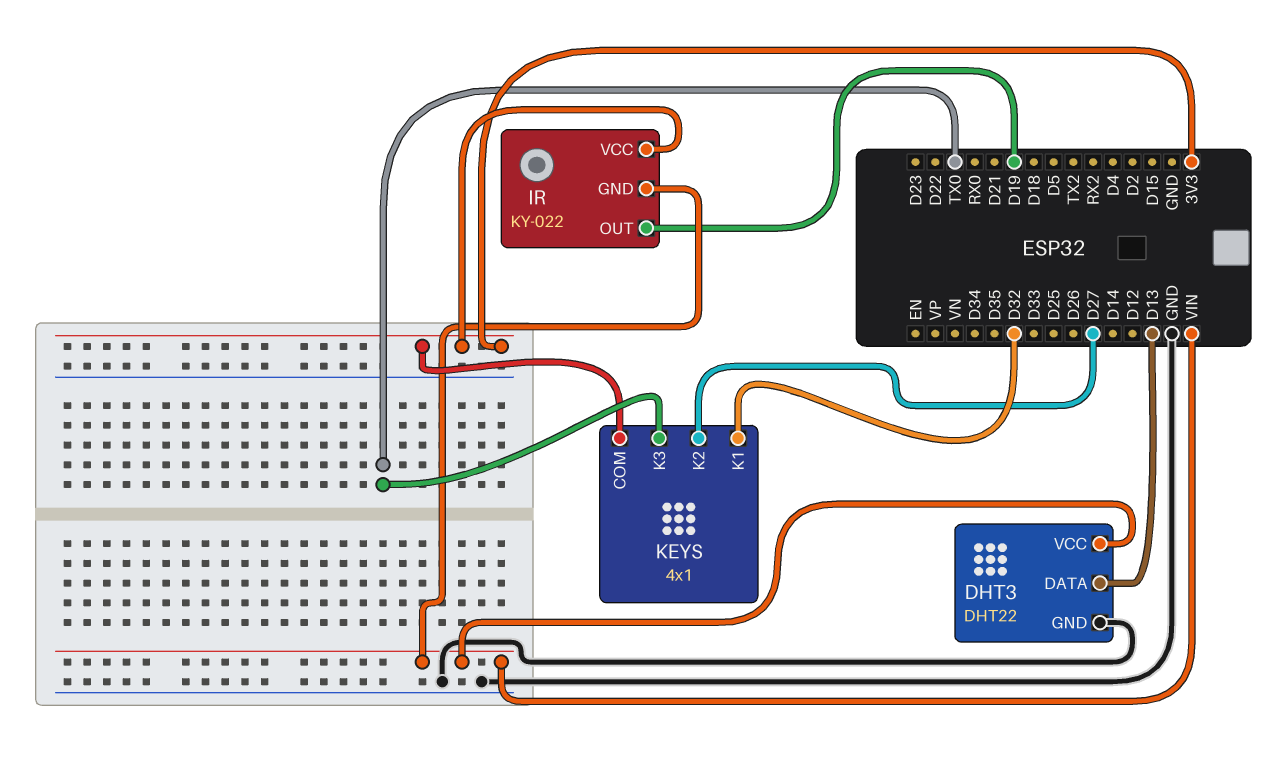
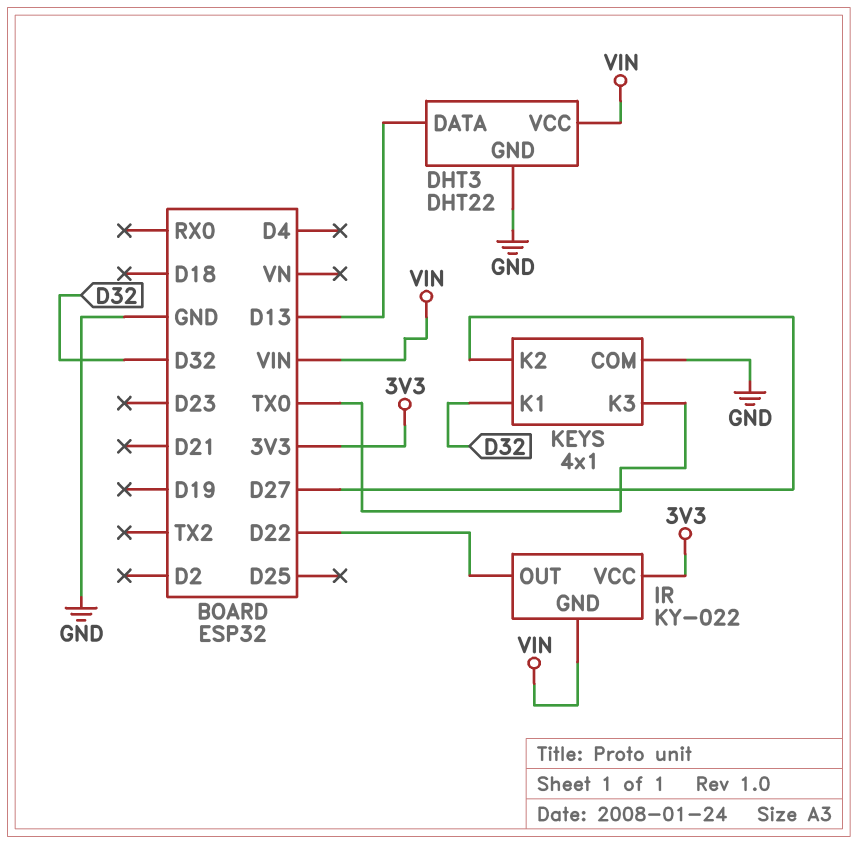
IR pin OUT: D19 -> D22
KEYS pin COM: 3V3 -> GND

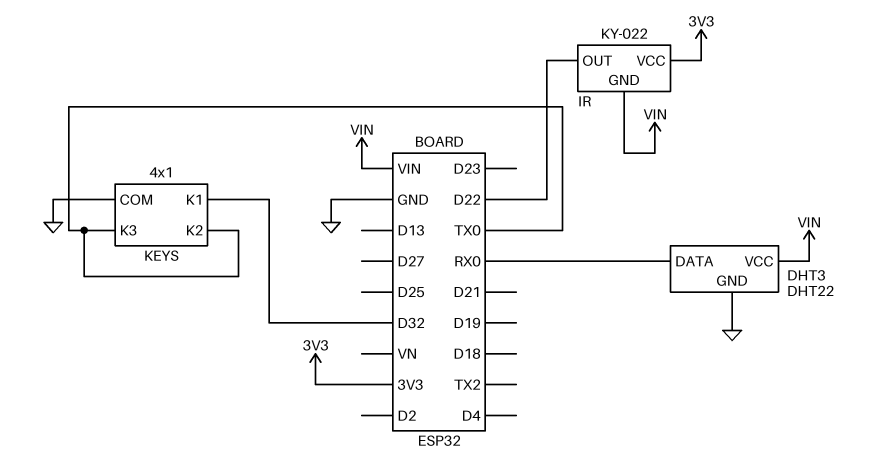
DHT3 pin DATA: D13 -> RX0
KEYS pin K2: D27 -> TX0

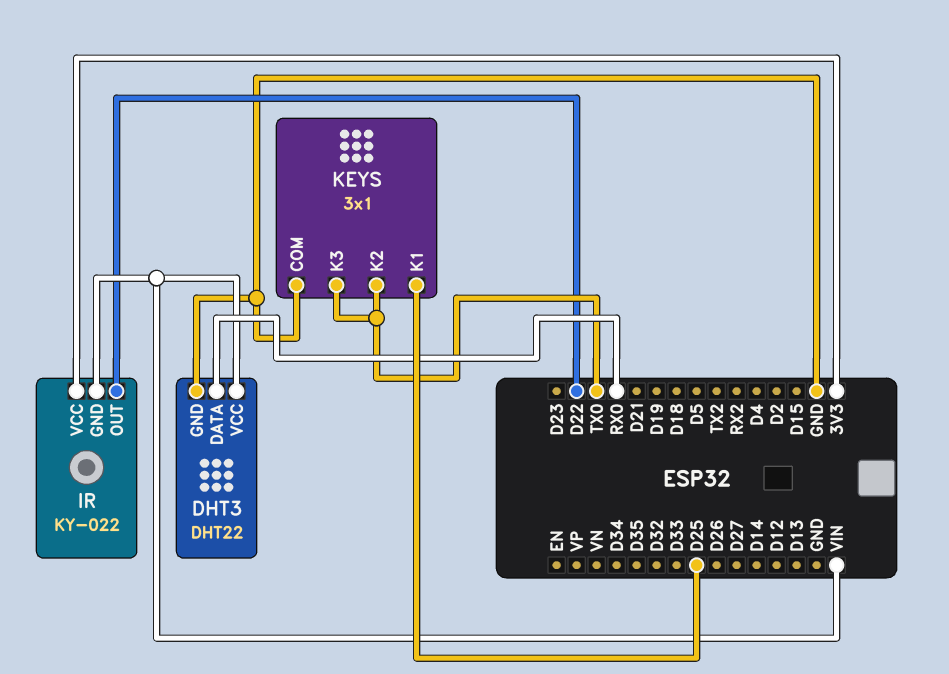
KEYS: 4x1 -> 3x1
KEYS pin K1: D32 -> D25

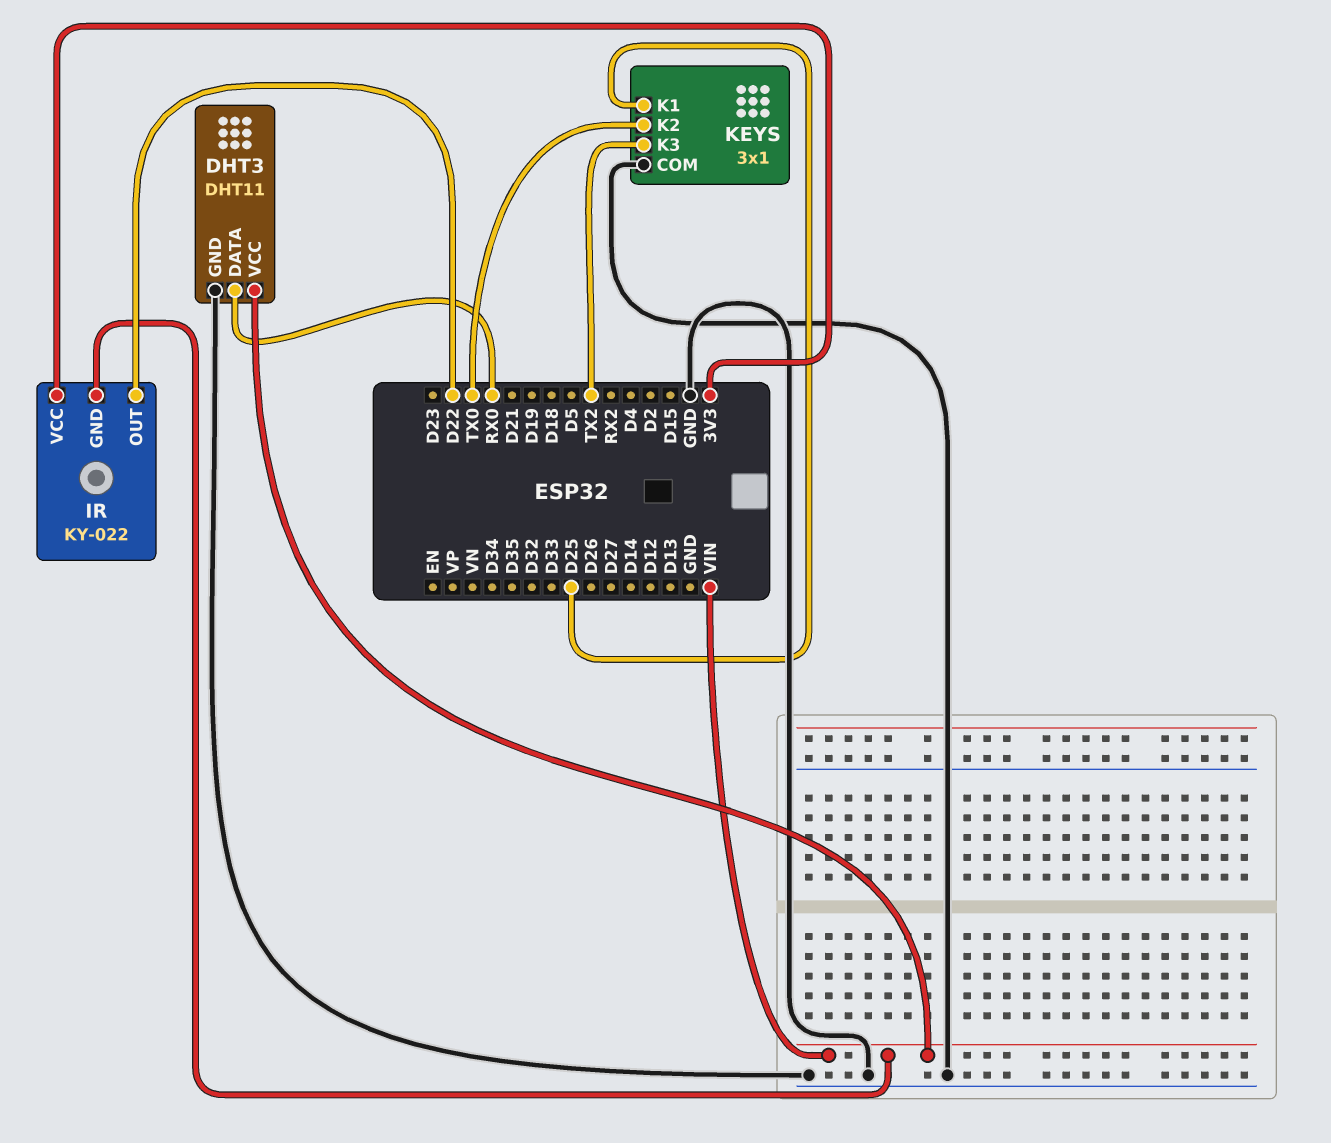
DHT3: DHT22 -> DHT11
KEYS pin K3: TX0 -> TX2

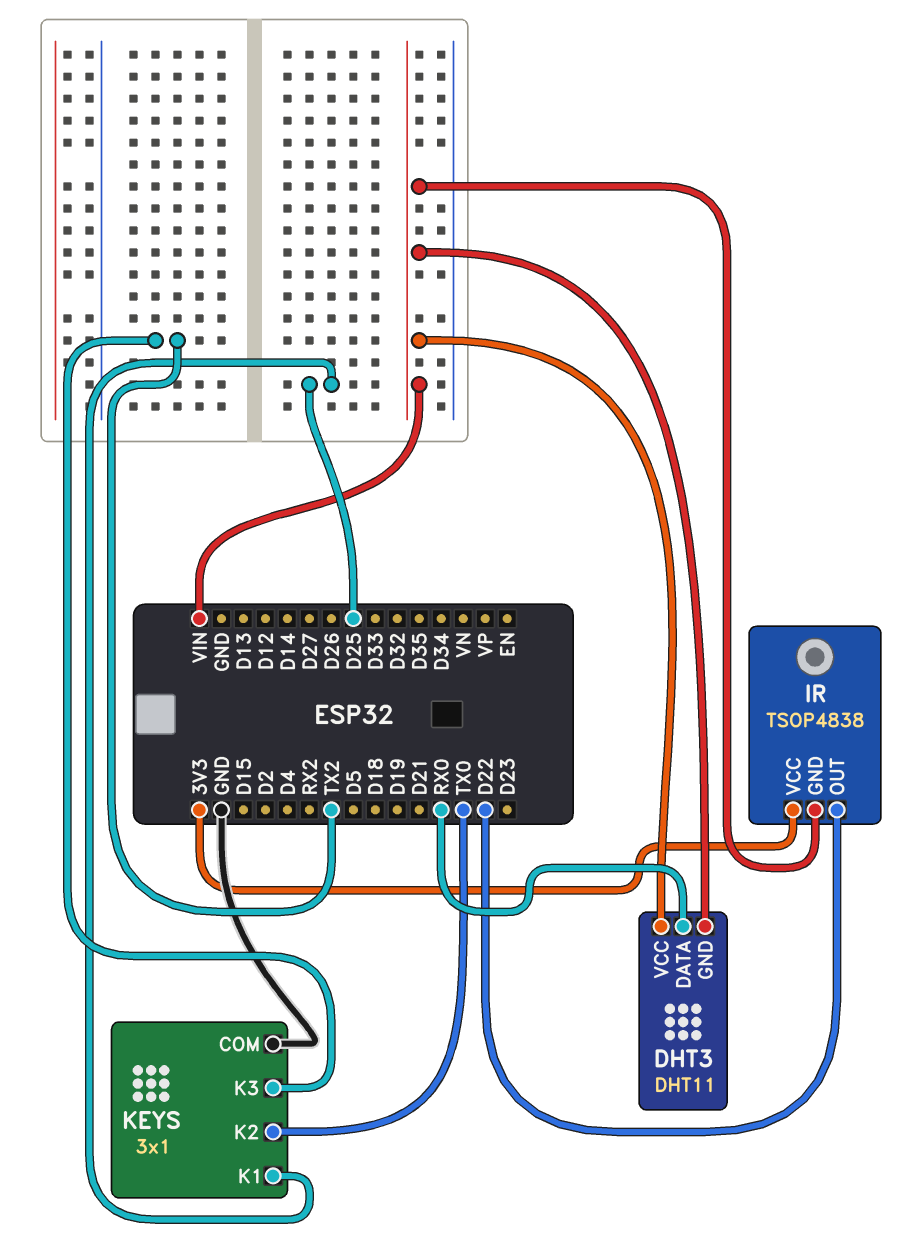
DHT3 pin GND: GND -> VIN
IR: KY-022 -> TSOP4838

